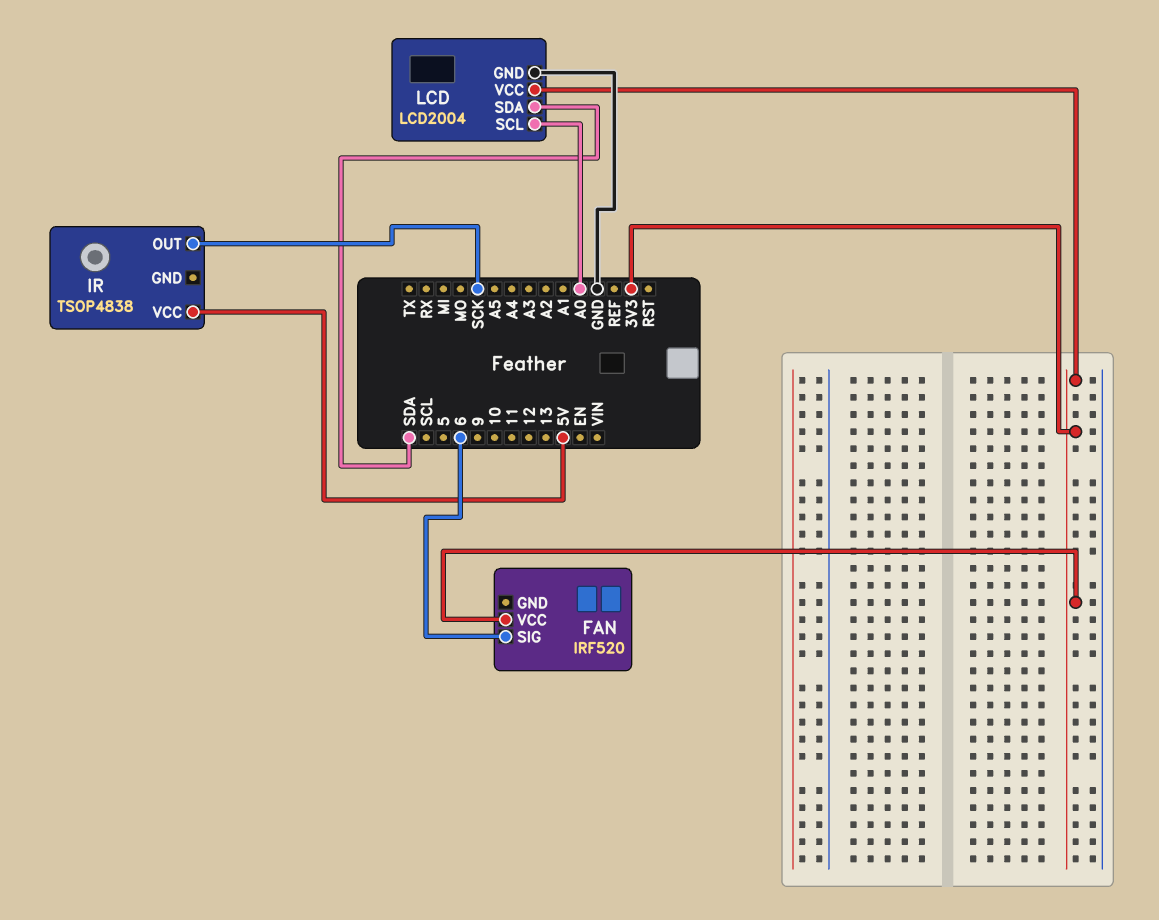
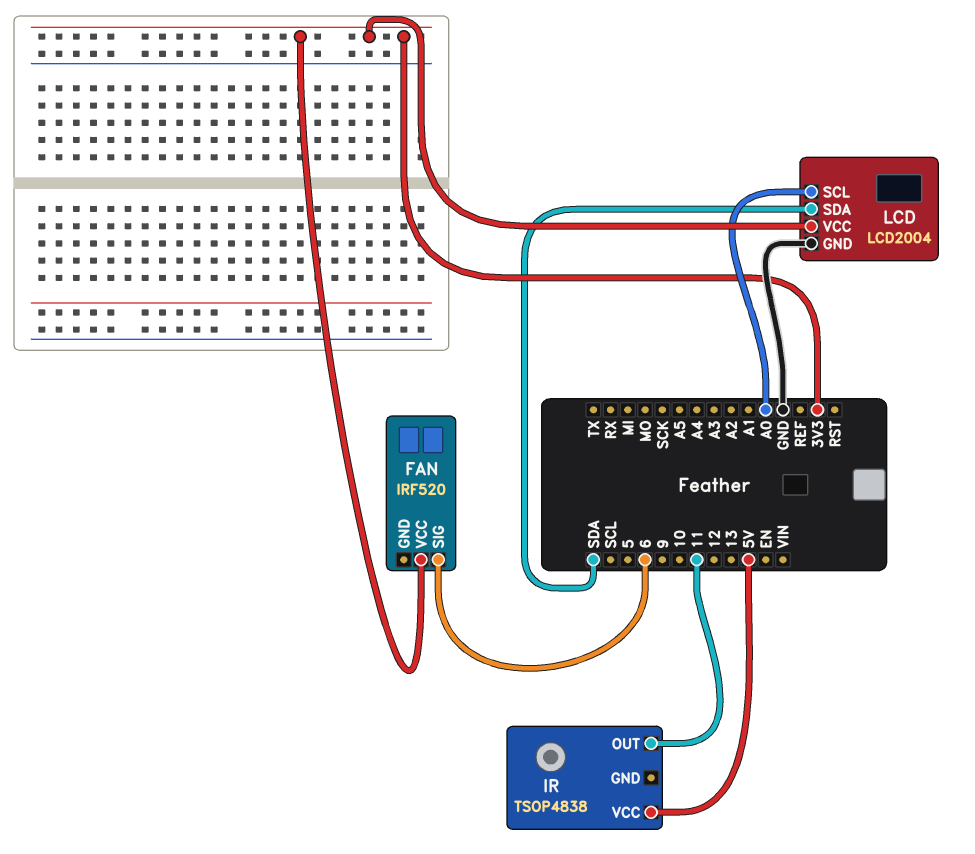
IR pin OUT: SCK -> 11

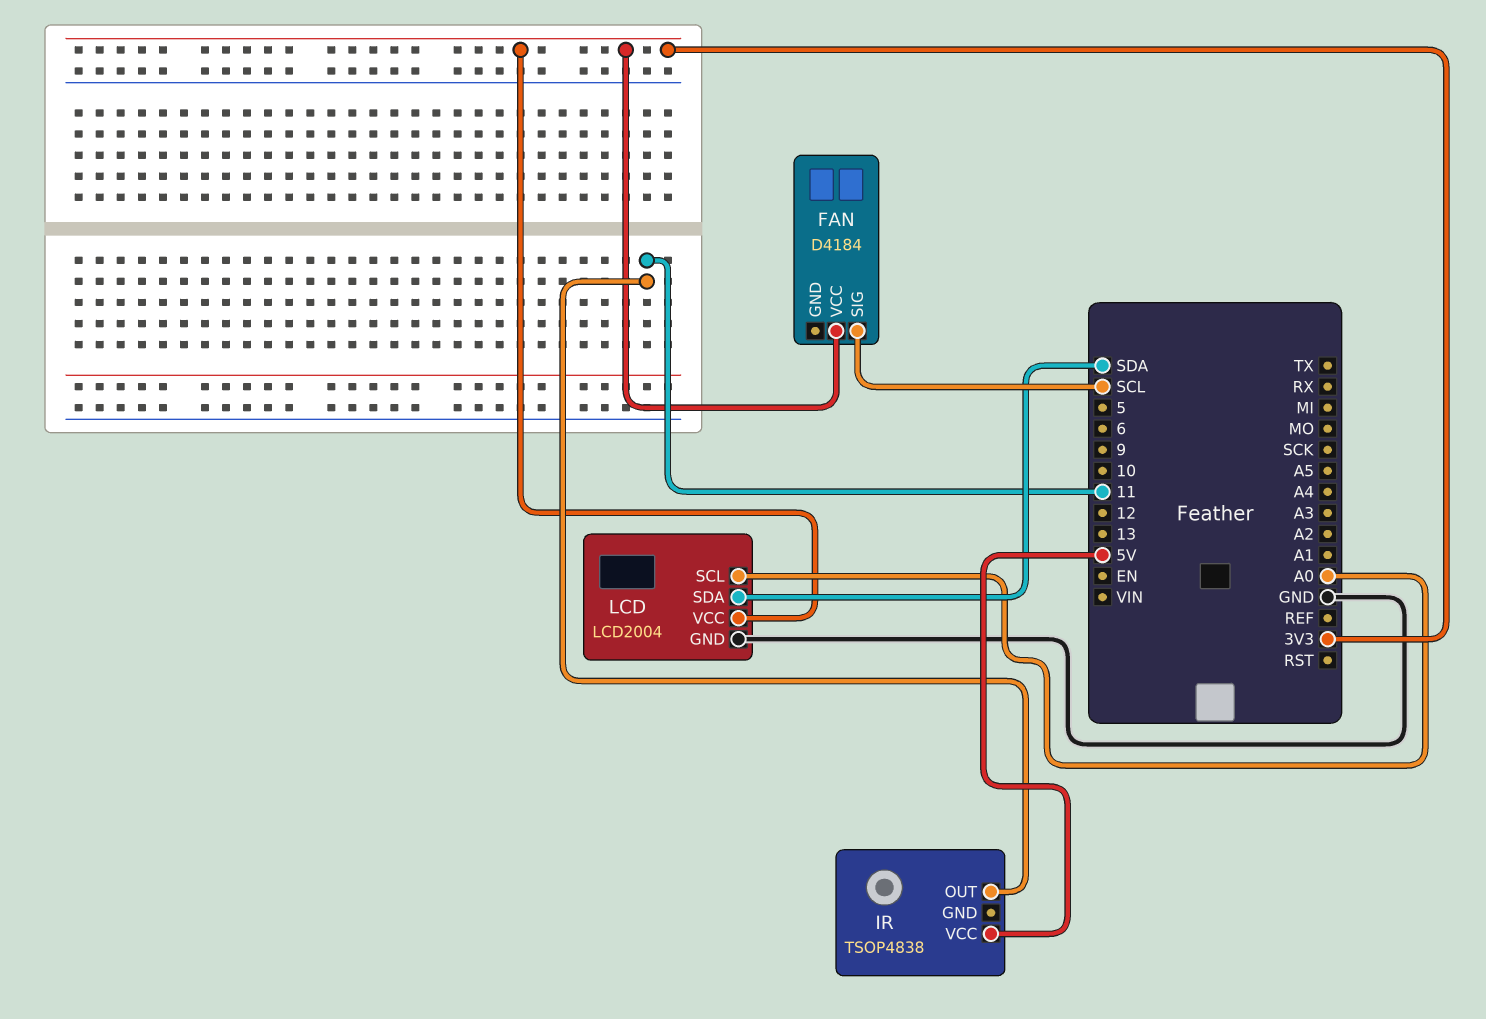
FAN: IRF520 -> D4184
FAN pin SIG: 6 -> SCL

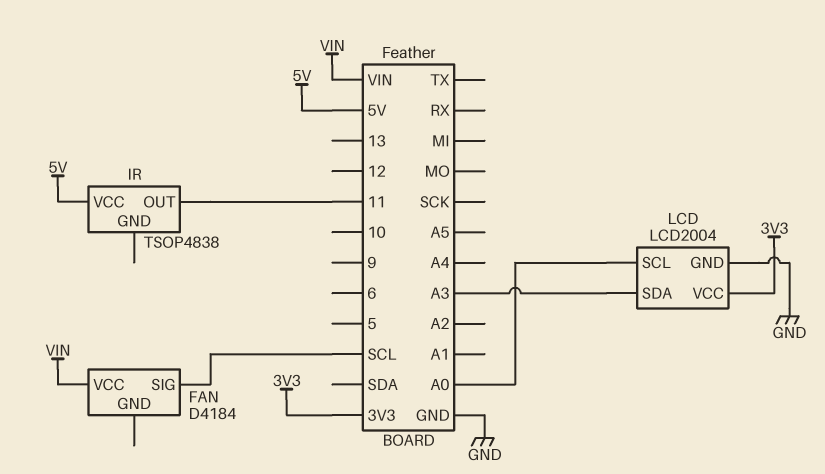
FAN pin VCC: 3V3 -> VIN
LCD pin SDA: SDA -> A3

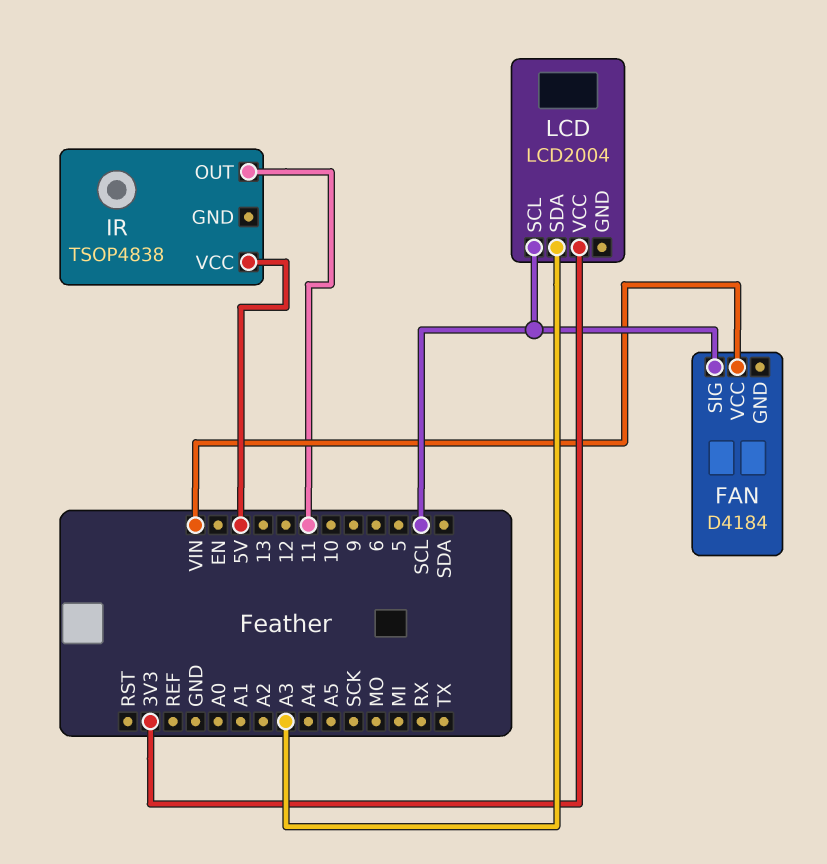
LCD pin GND: GND -> none
LCD pin SCL: A0 -> SCL

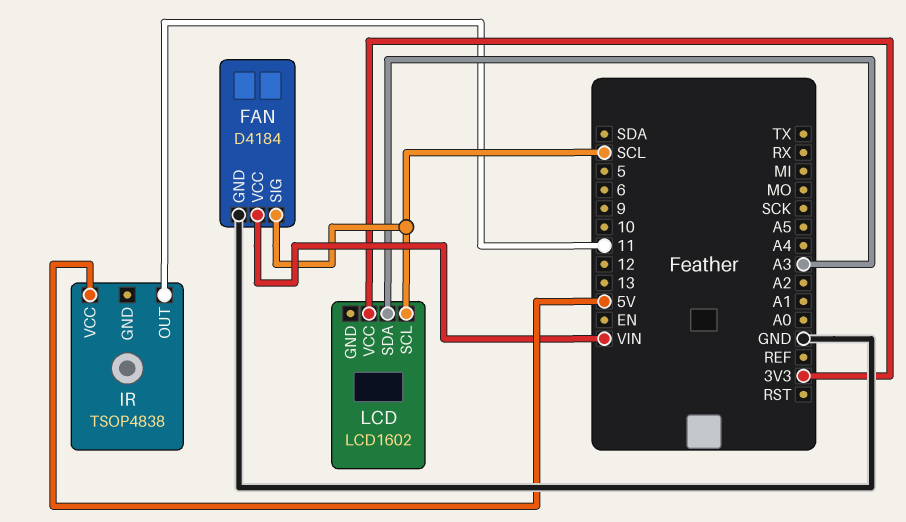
FAN pin GND: none -> GND
LCD: LCD2004 -> LCD1602

